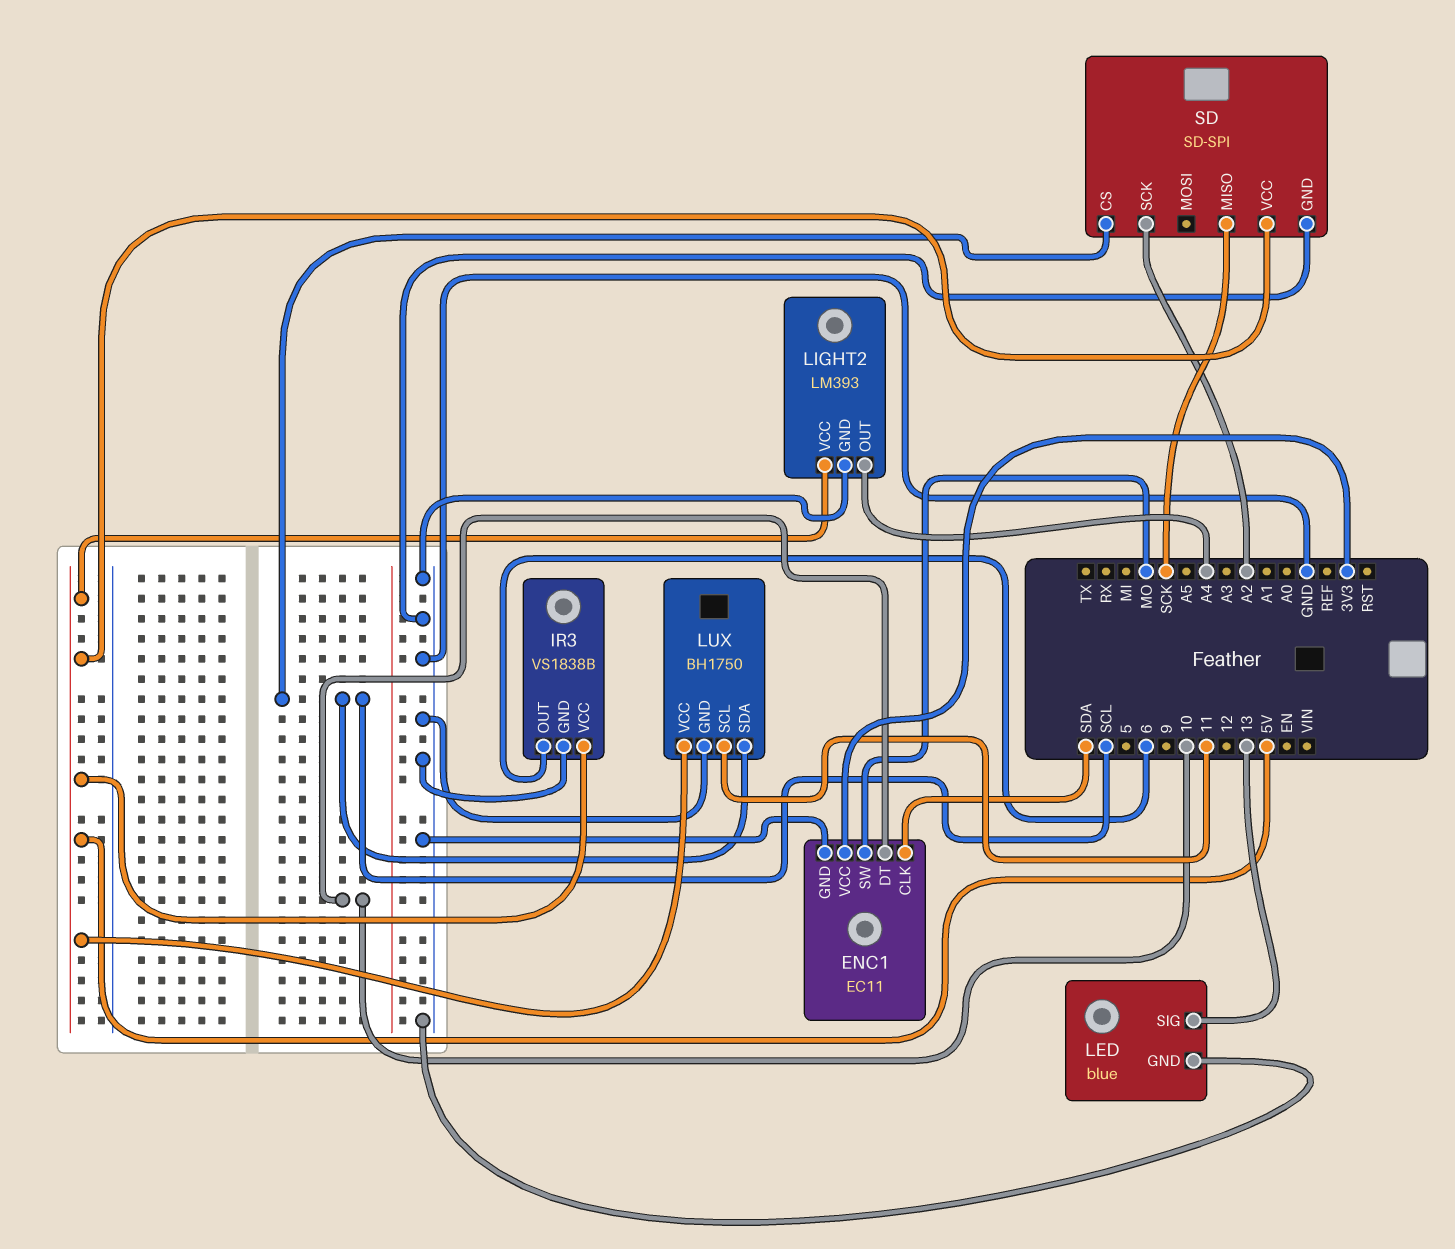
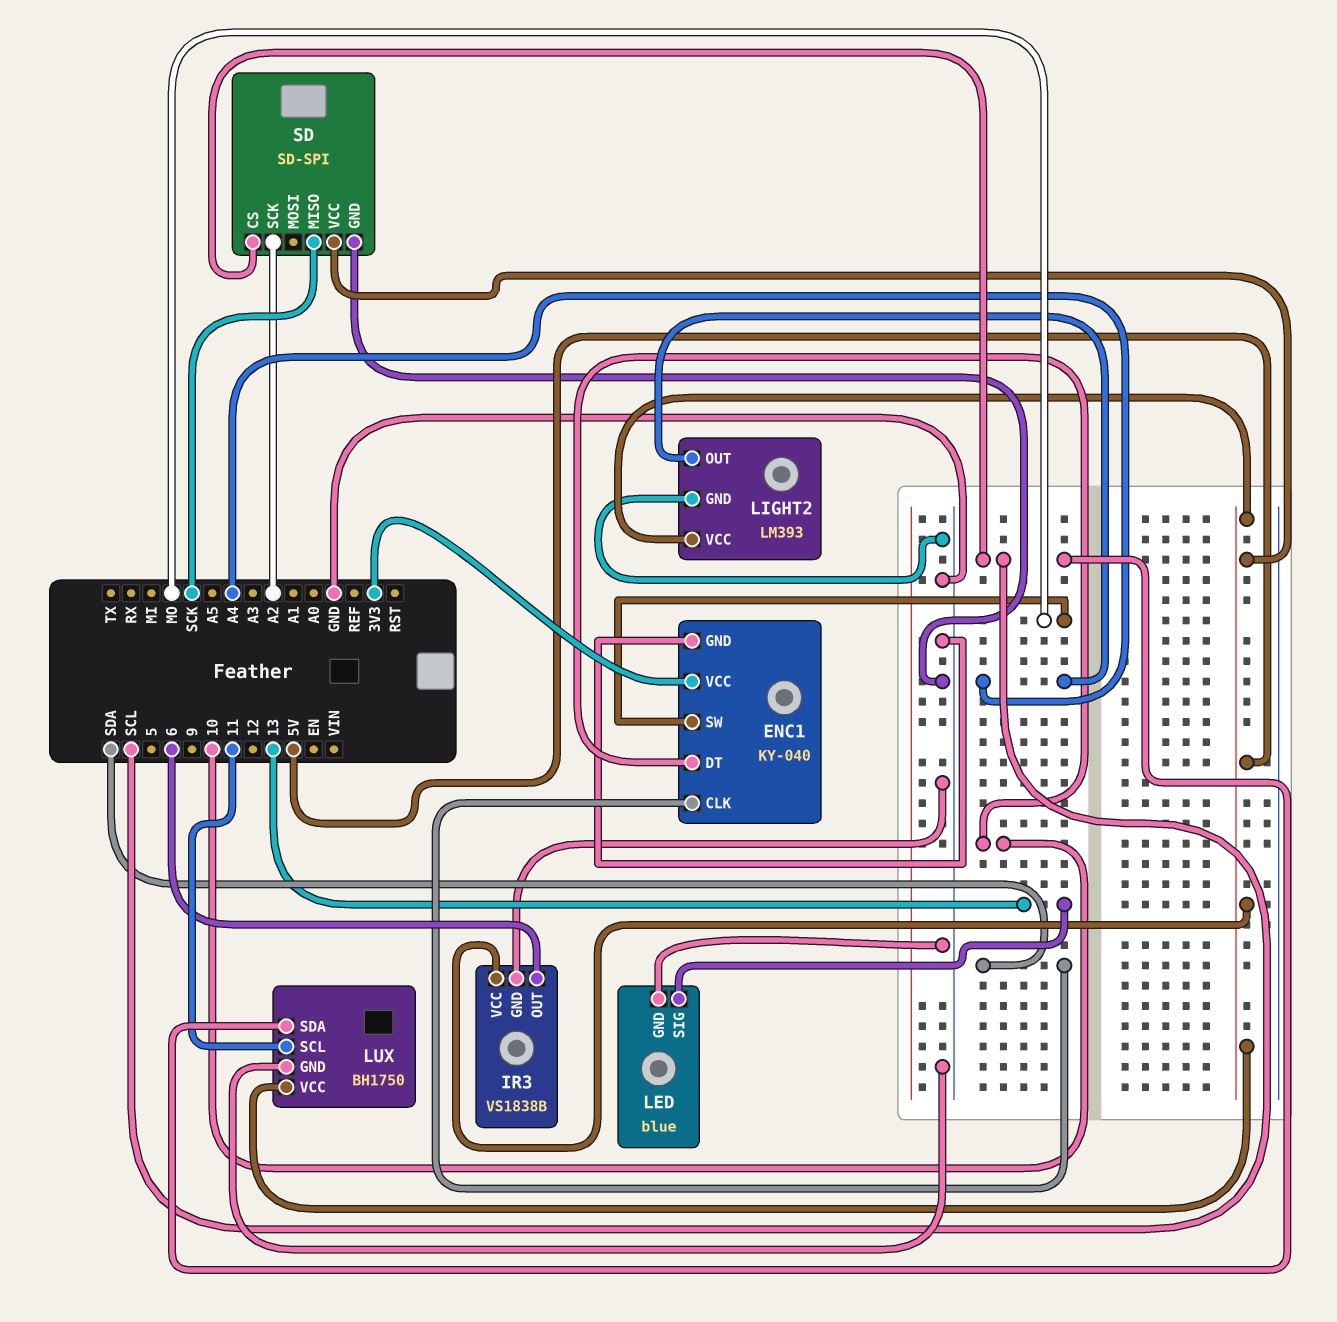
ENC1: EC11 -> KY-040

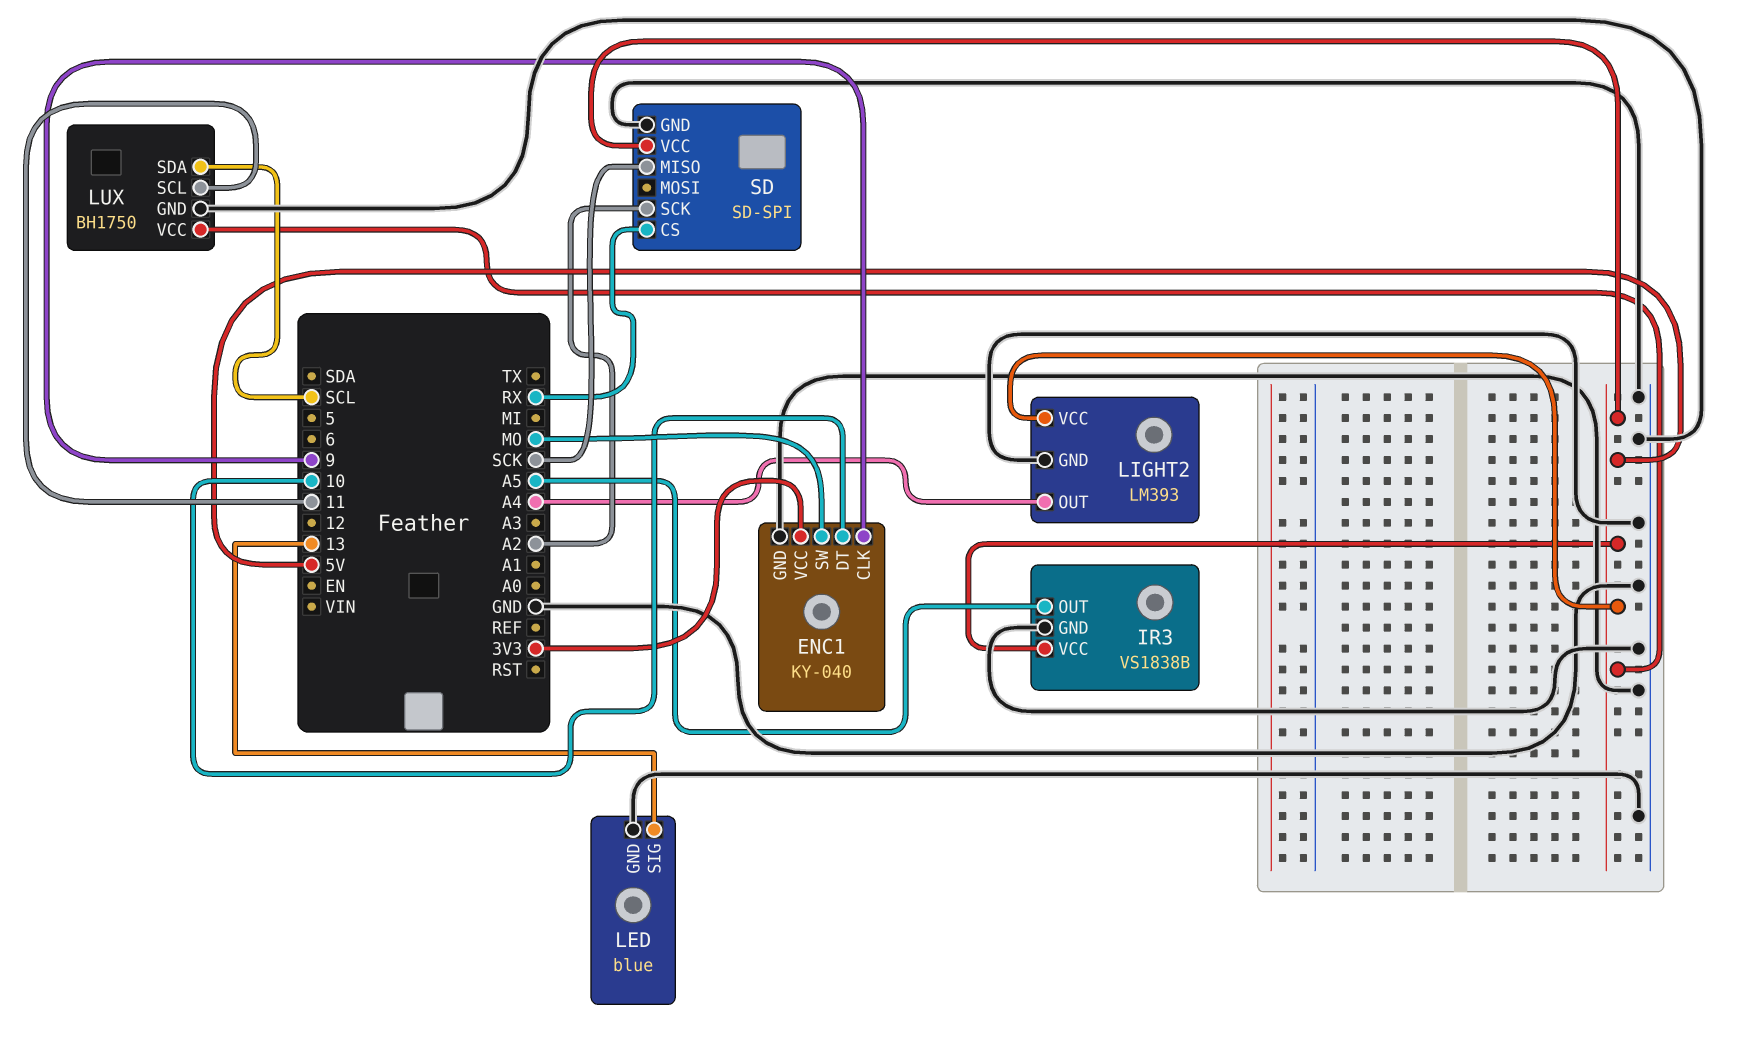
ENC1 pin CLK: SDA -> 9
IR3 pin OUT: 6 -> A5
SD pin CS: SCL -> RX

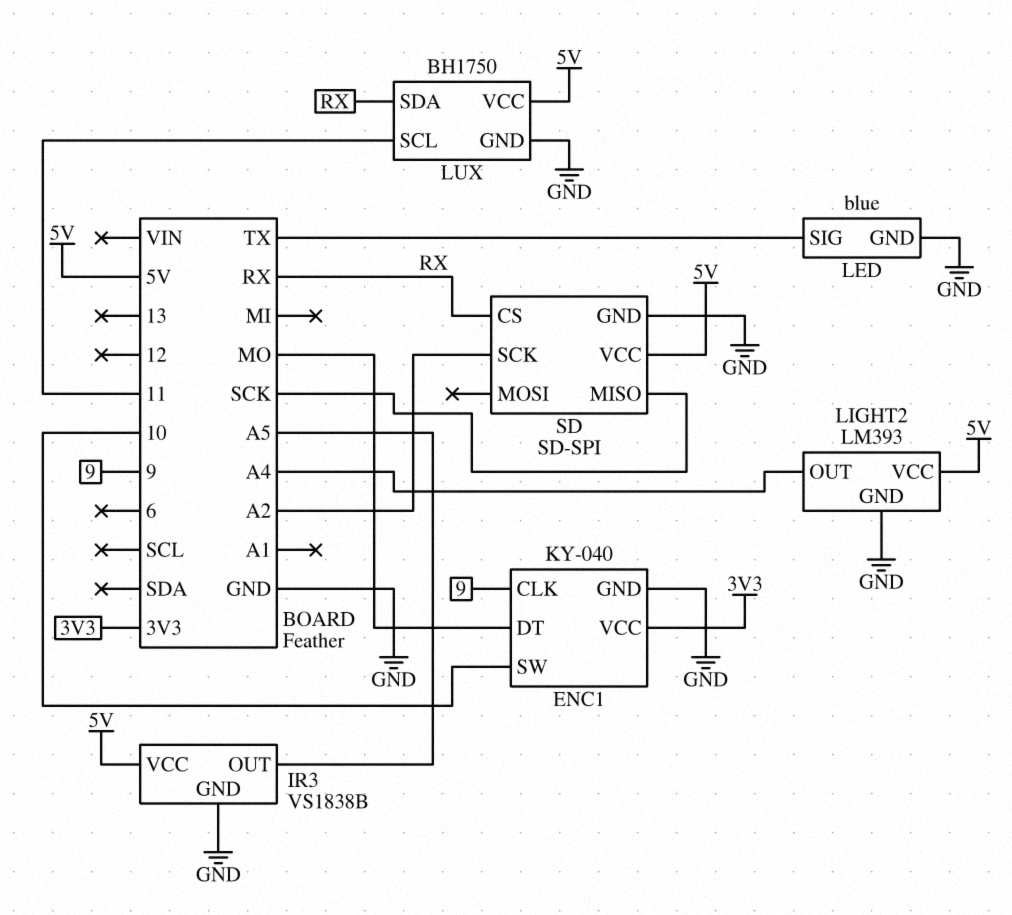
ENC1 pin DT: 10 -> MO
ENC1 pin SW: MO -> 10
LED pin SIG: 13 -> TX
LUX pin SDA: SCL -> RX

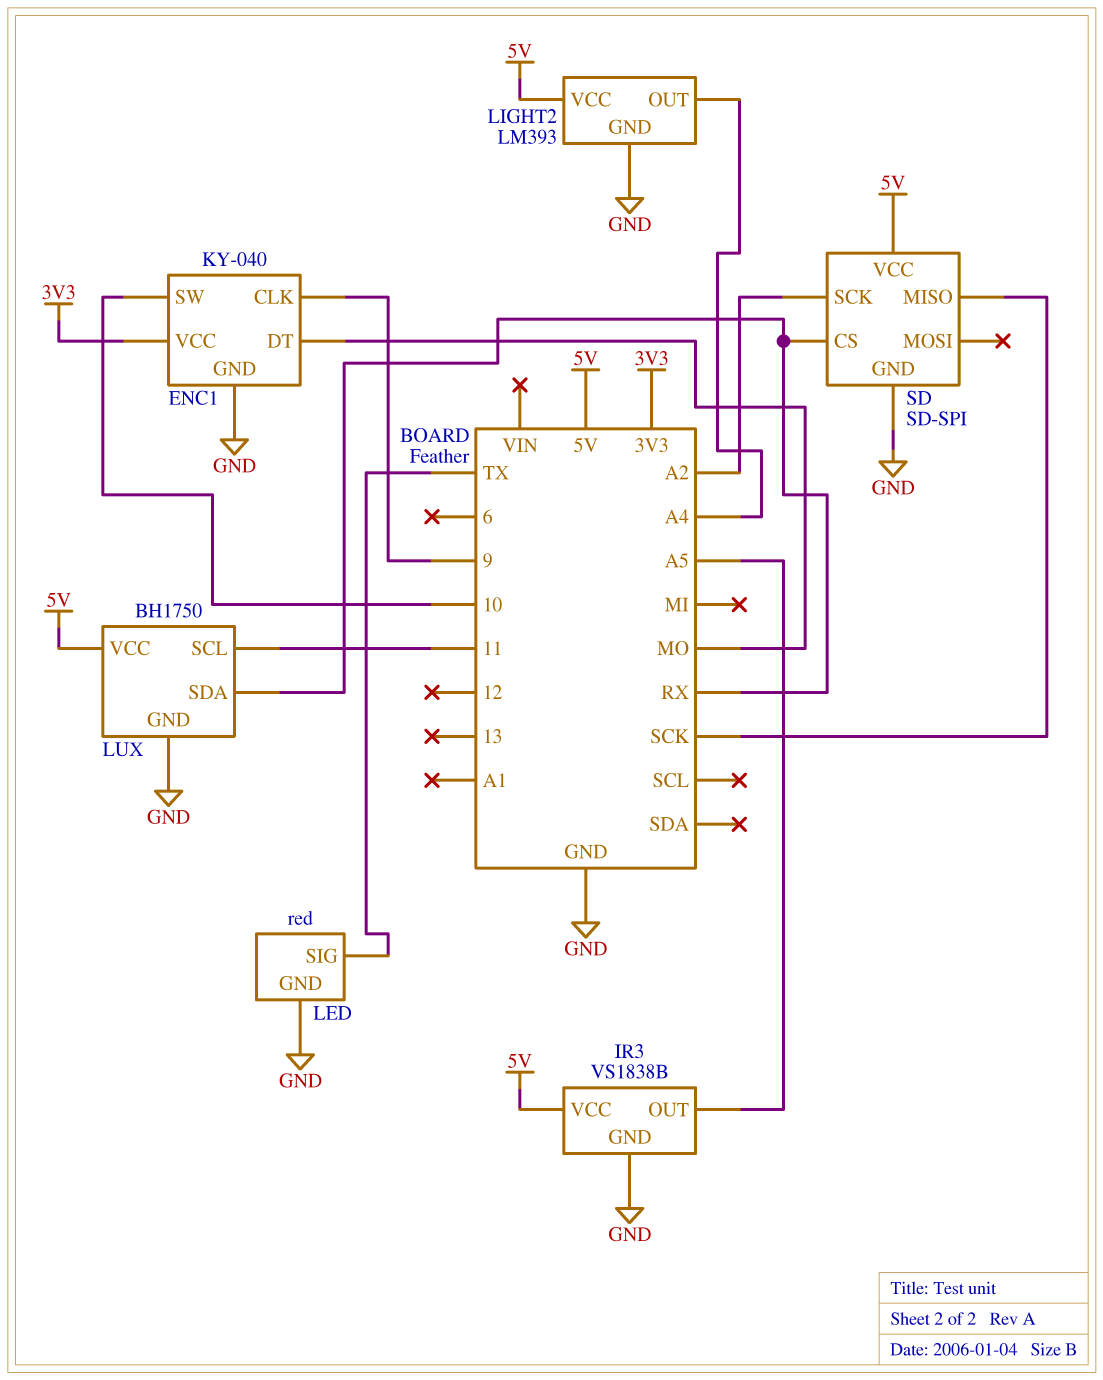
LED: blue -> red

